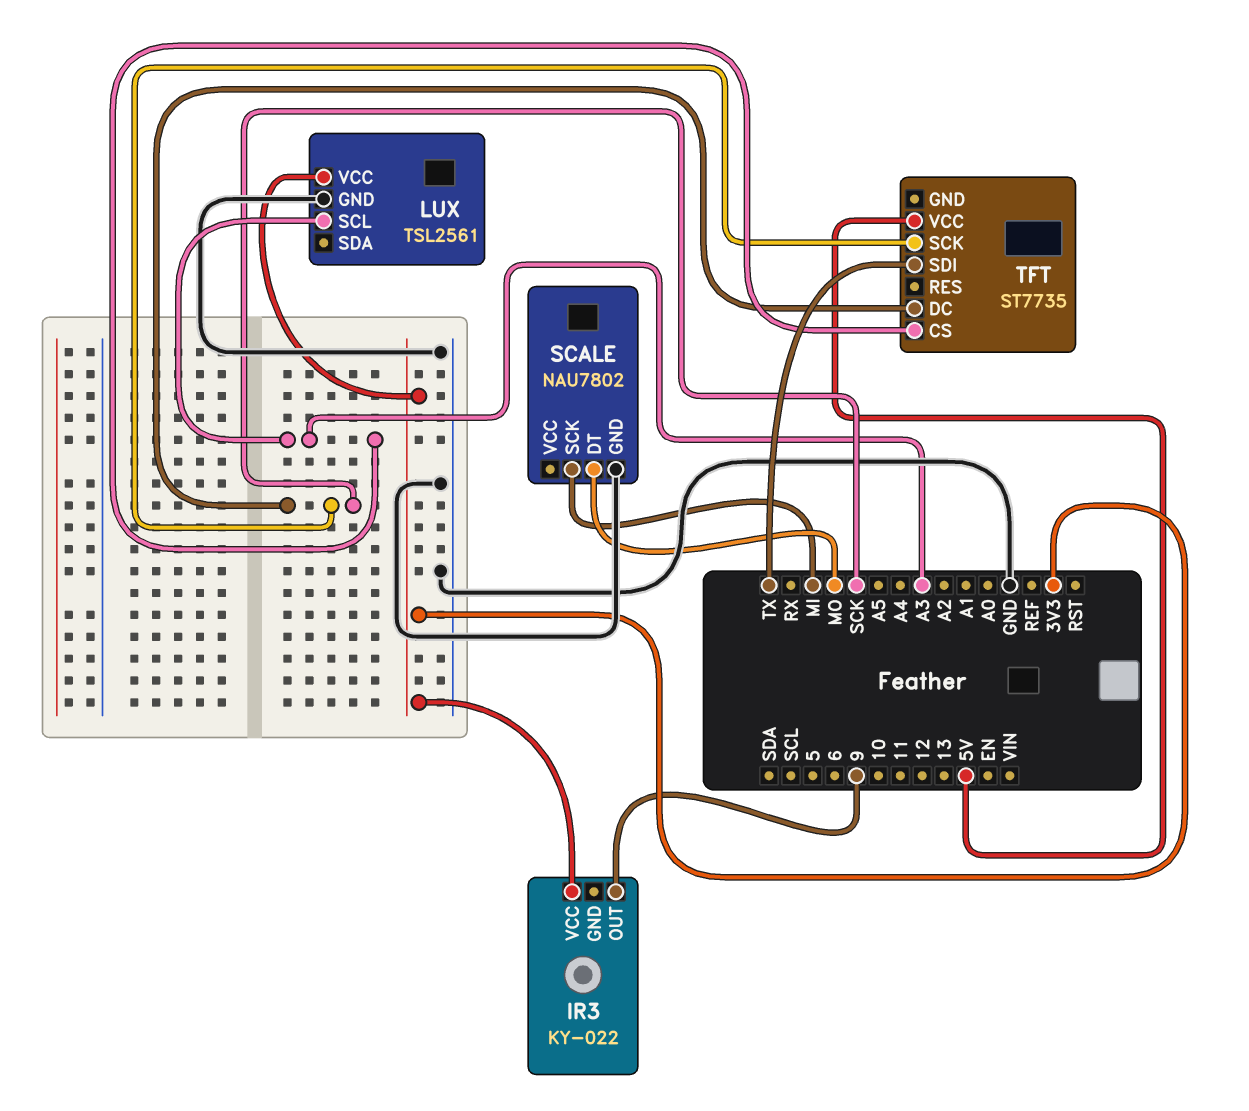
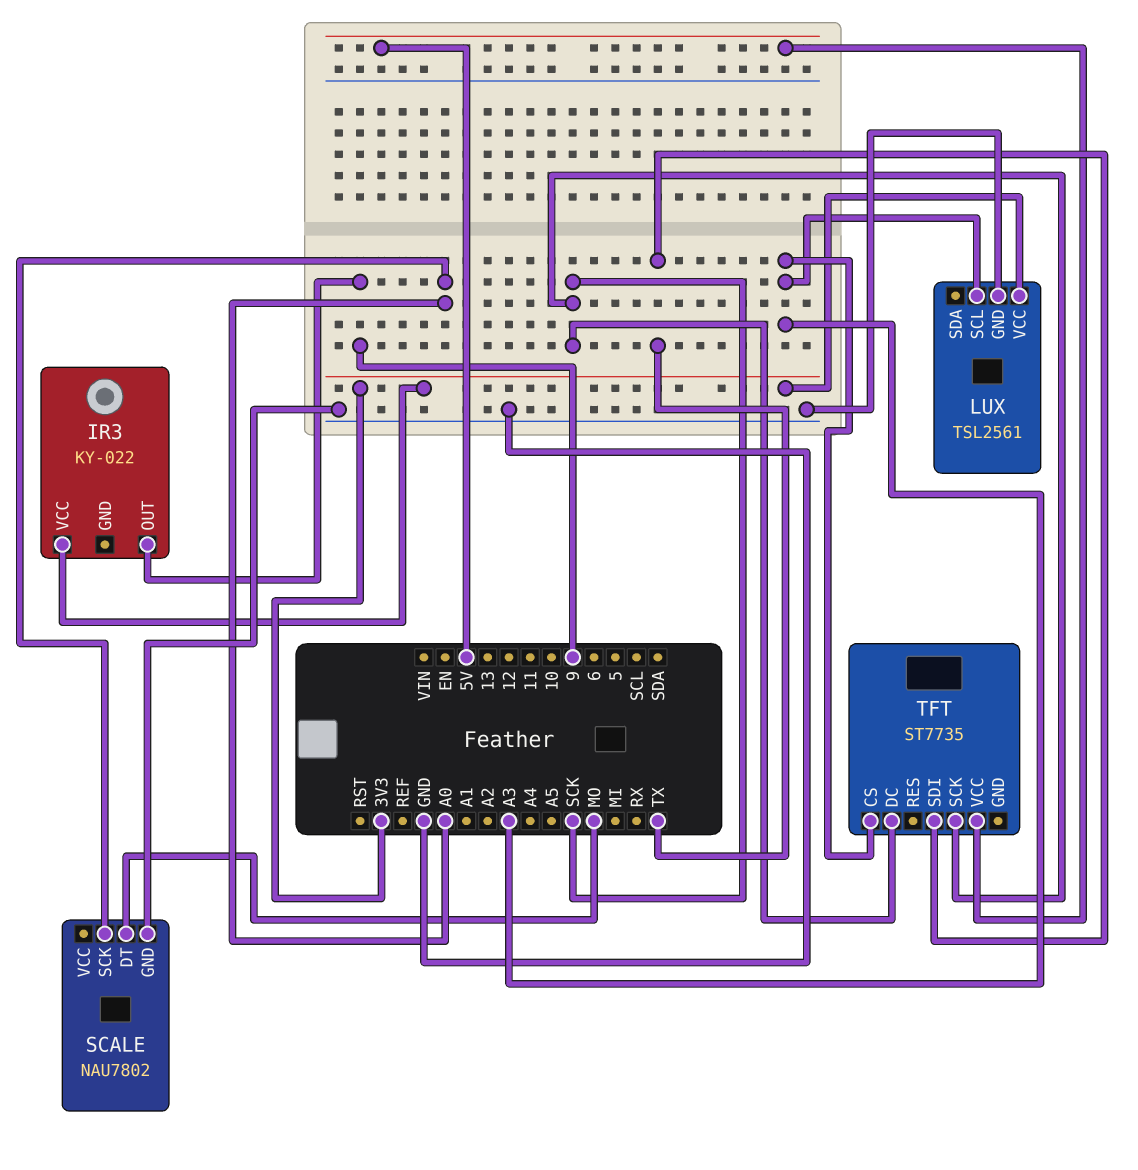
SCALE pin SCK: MI -> A0

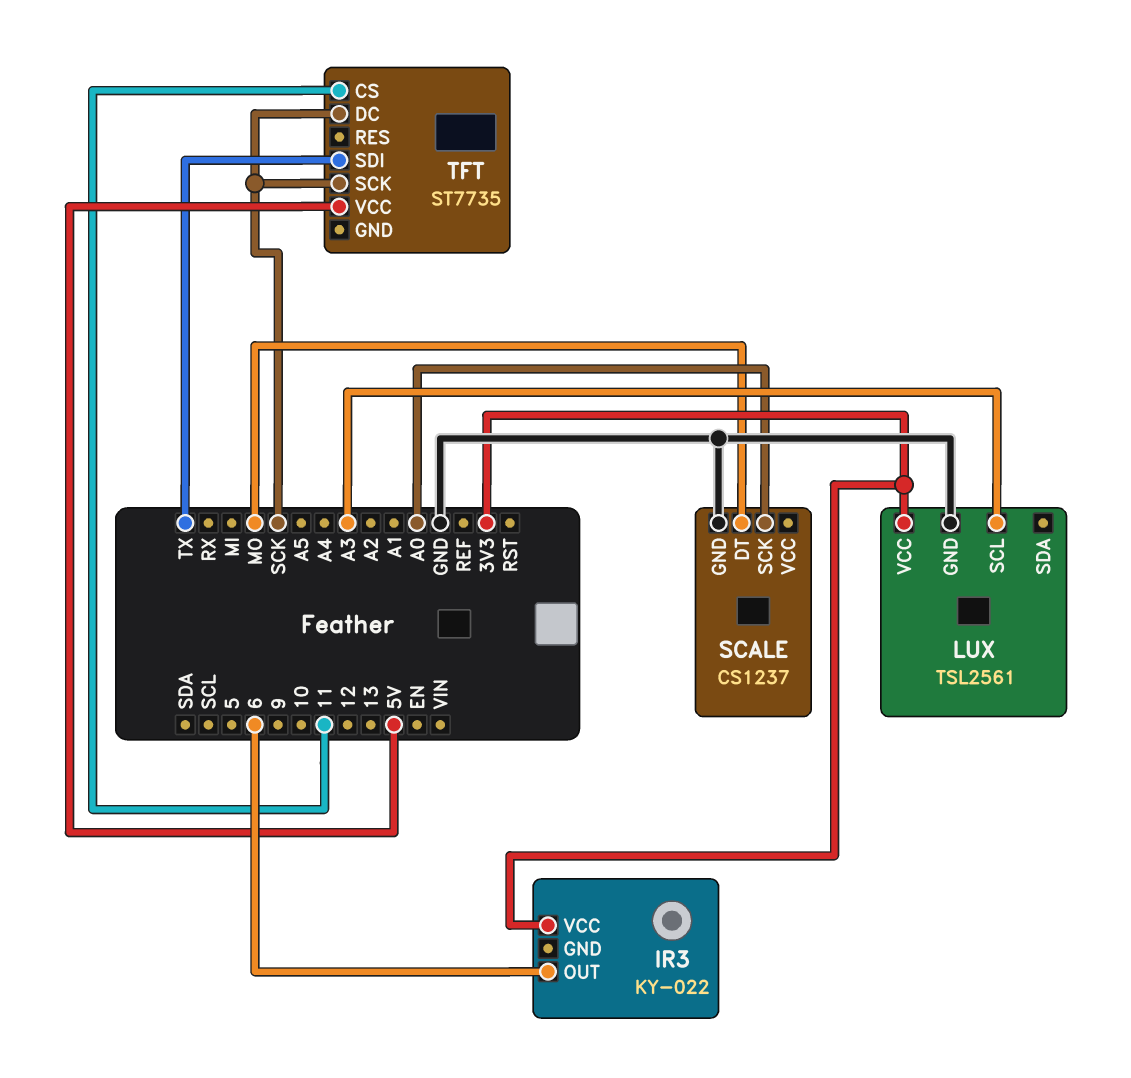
IR3 pin OUT: 9 -> 6
SCALE: NAU7802 -> CS1237
TFT pin CS: A3 -> 11

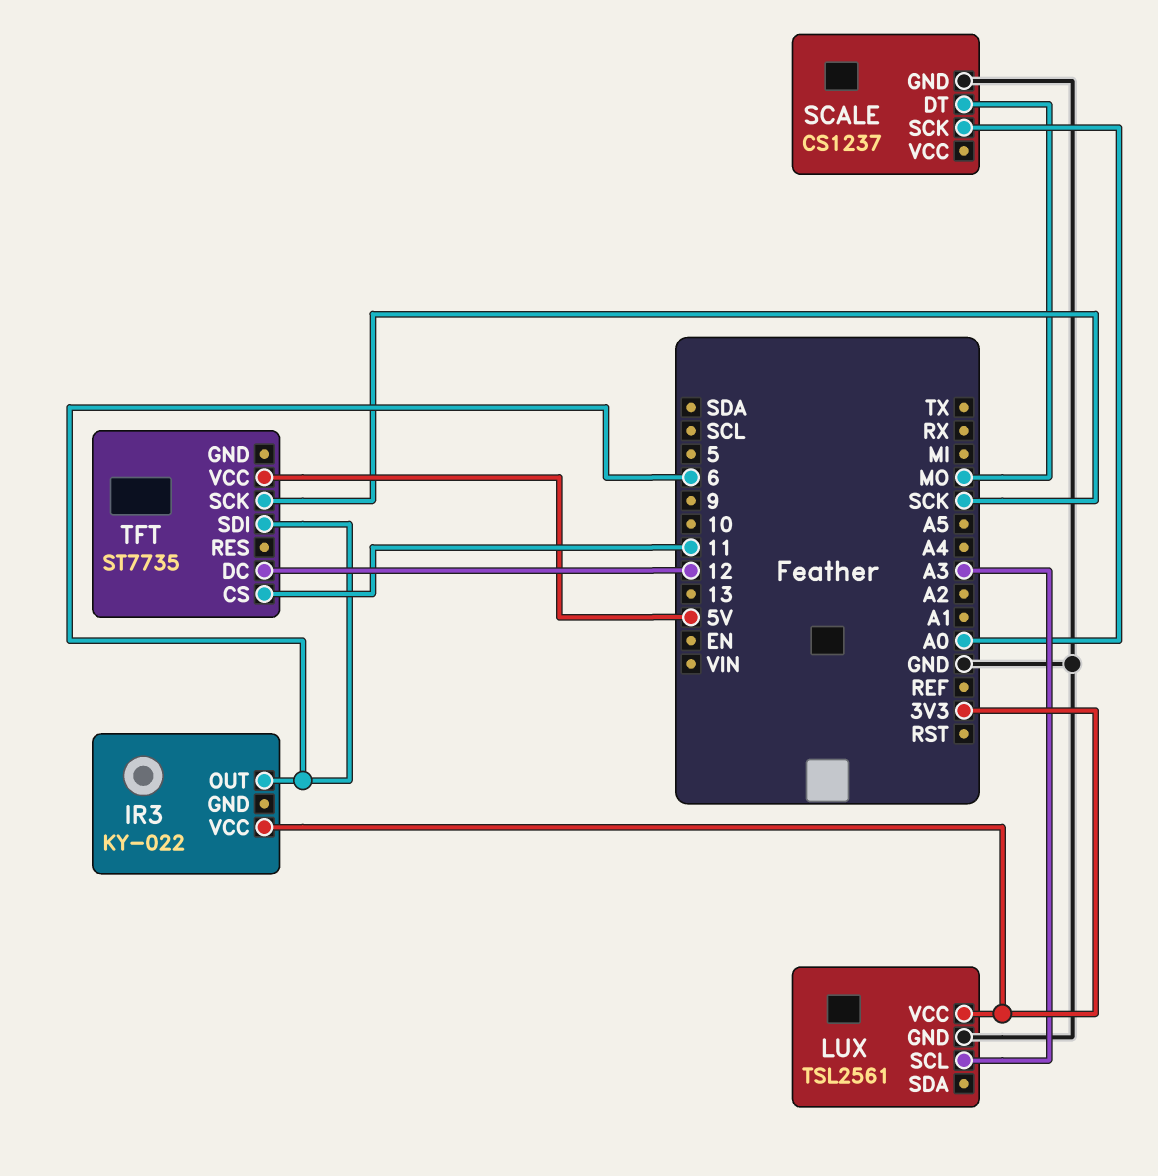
TFT pin DC: SCK -> 12
TFT pin SDI: TX -> 6

